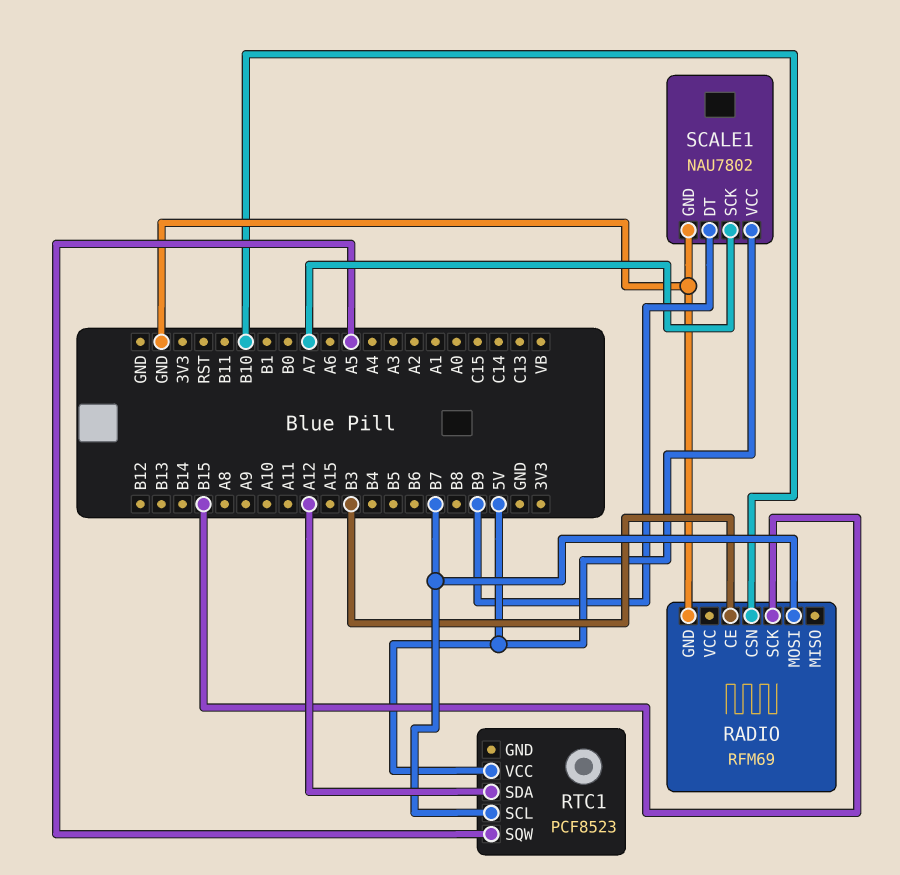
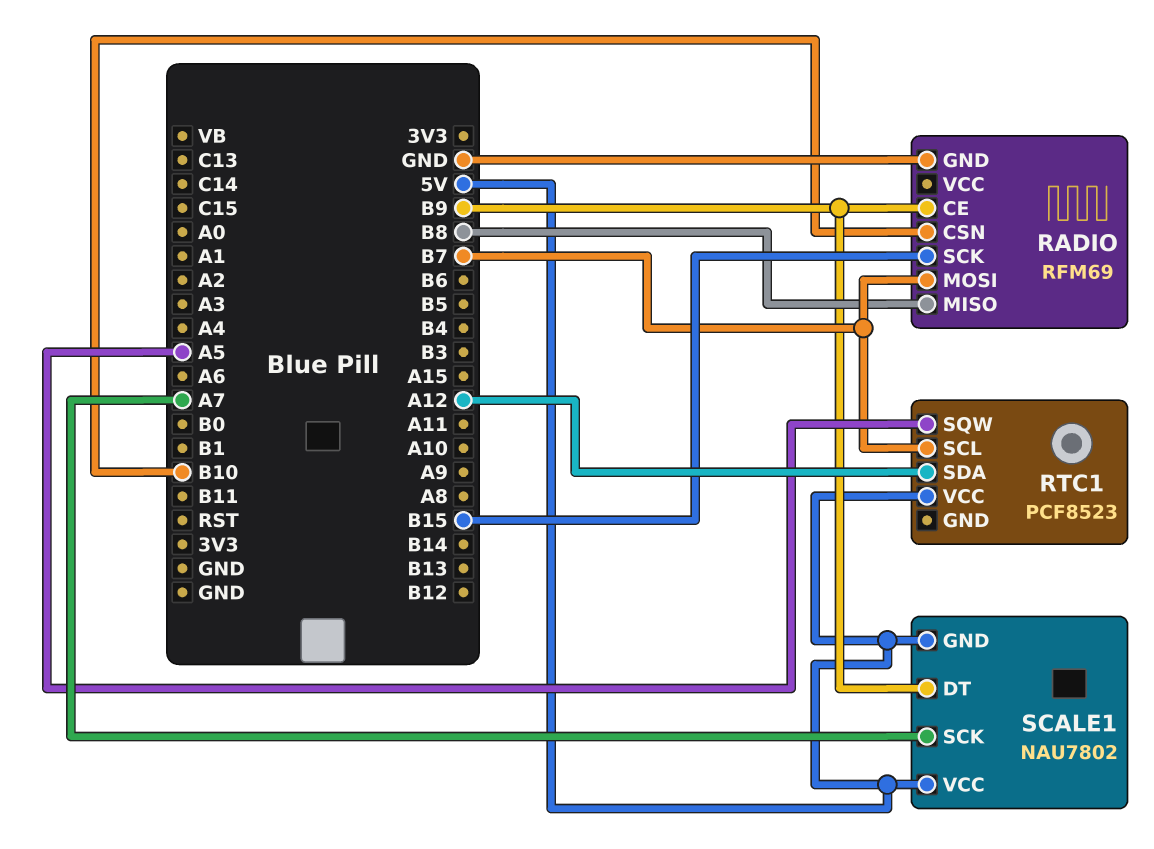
RADIO pin CE: B3 -> B9
RADIO pin MISO: none -> B8
SCALE1 pin GND: GND -> 5V

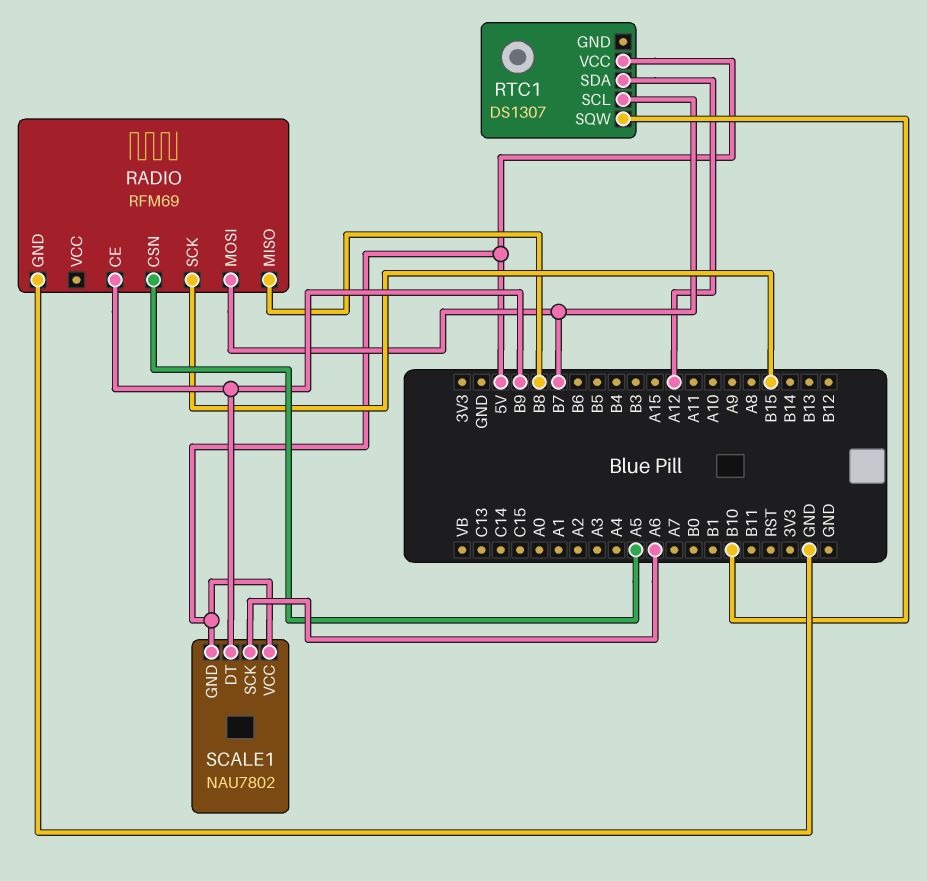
RADIO pin CSN: B10 -> A5
RTC1: PCF8523 -> DS1307
RTC1 pin SQW: A5 -> B10
SCALE1 pin SCK: A7 -> A6

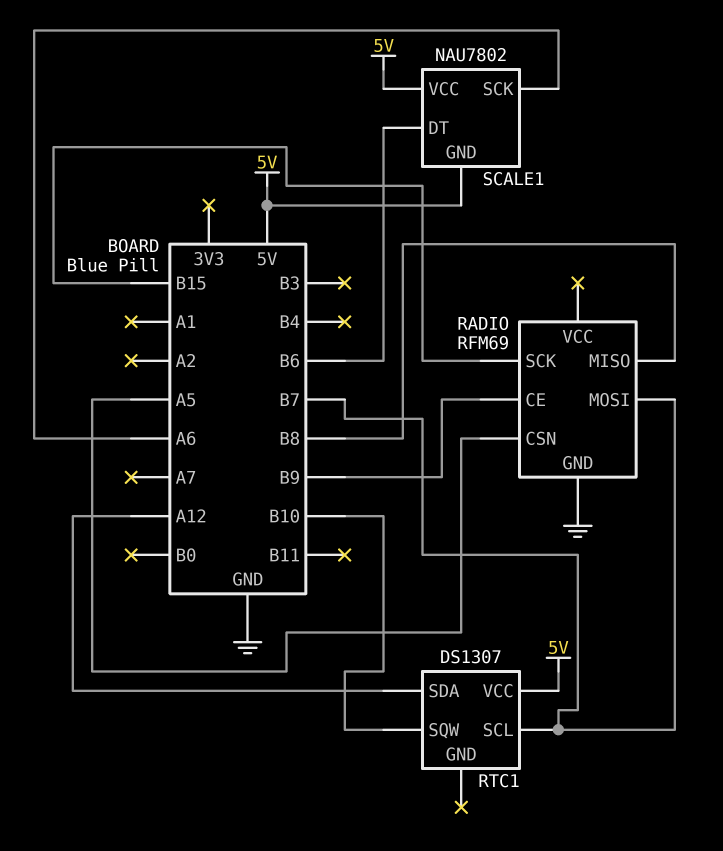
SCALE1 pin DT: B9 -> B6

